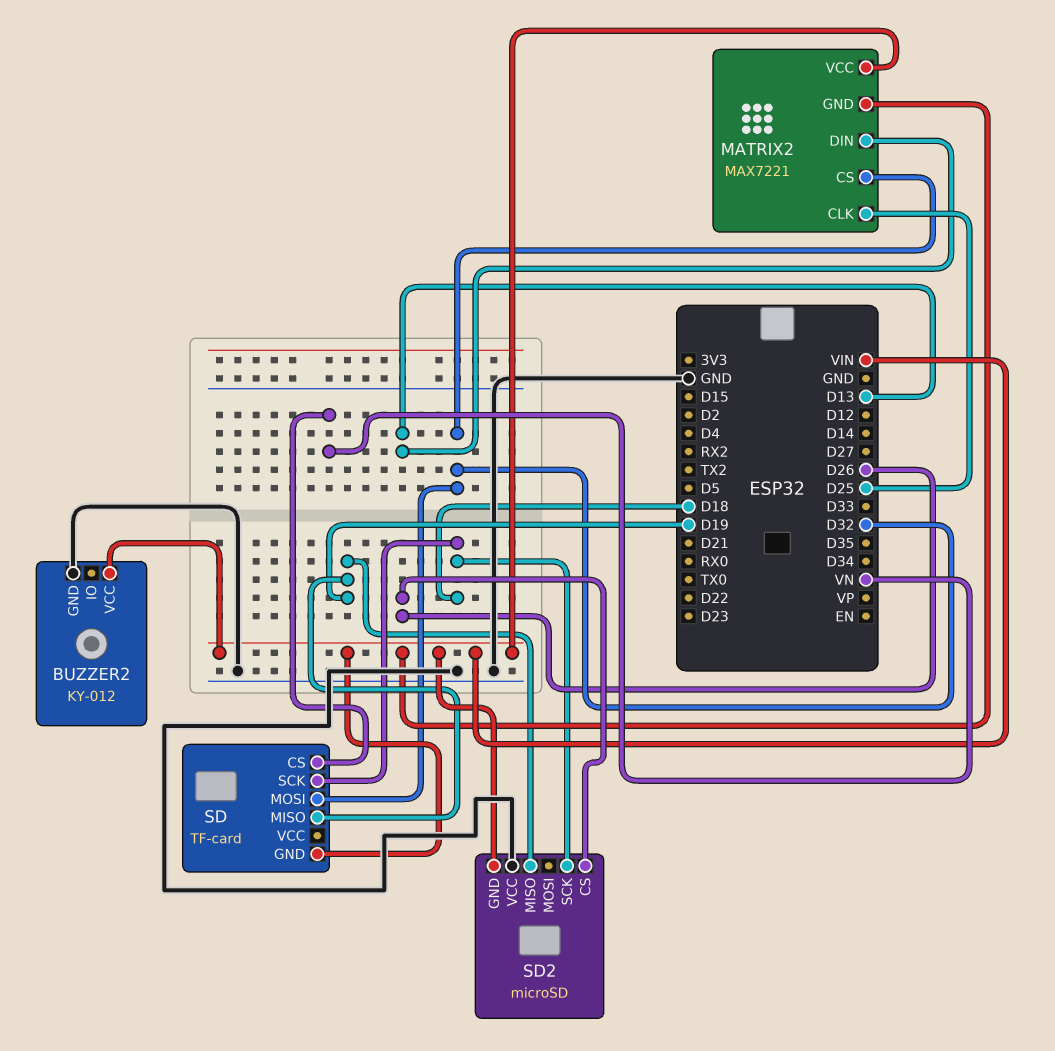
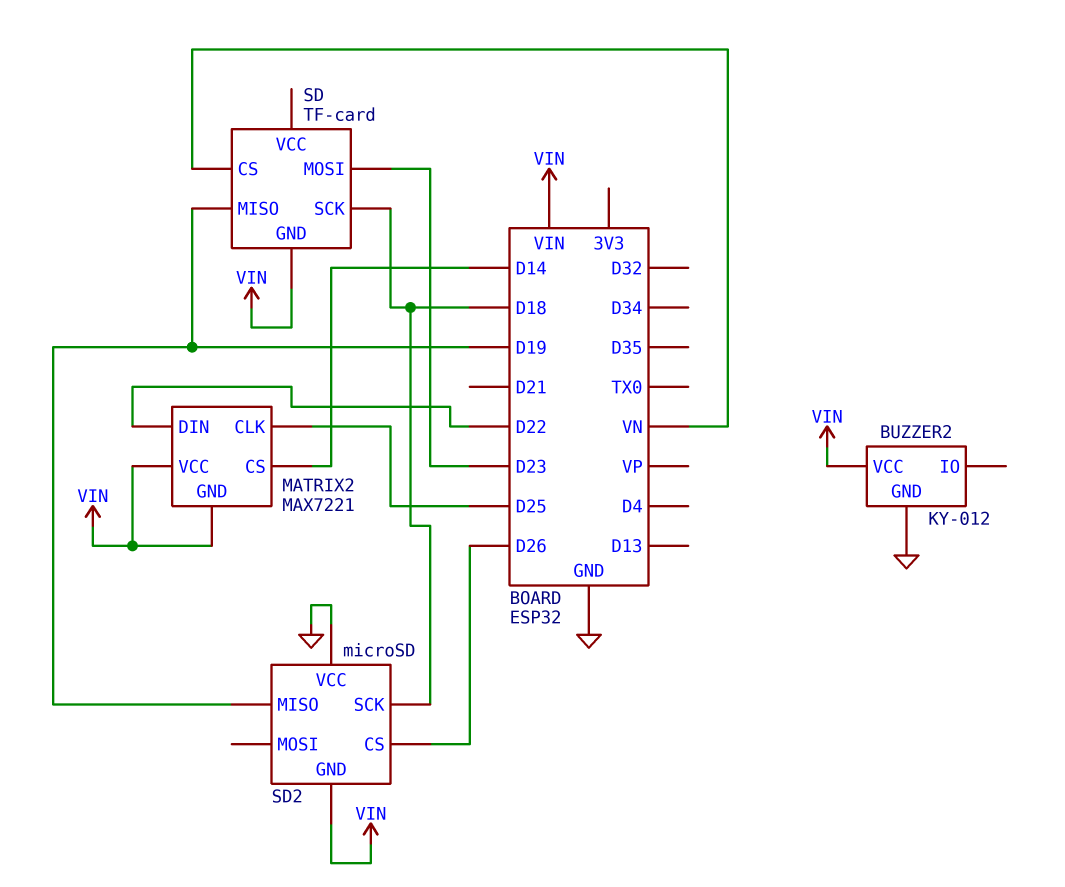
MATRIX2 pin CS: D32 -> D14
MATRIX2 pin DIN: D13 -> D22
SD pin MOSI: D32 -> D23

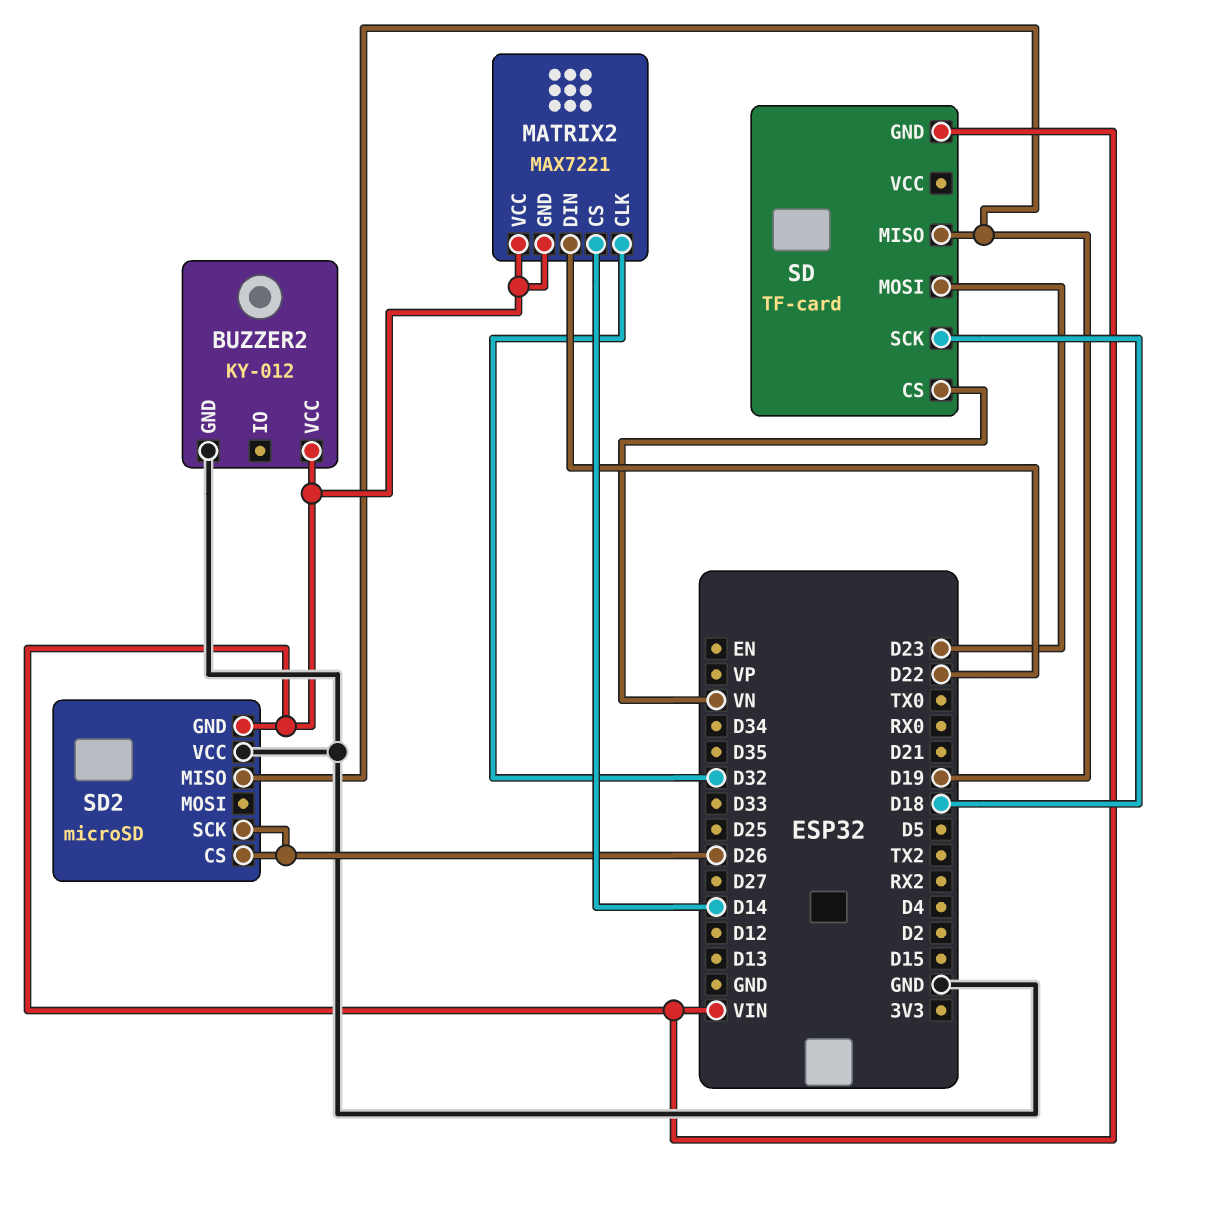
MATRIX2 pin CLK: D25 -> D32
SD2 pin SCK: D18 -> D26

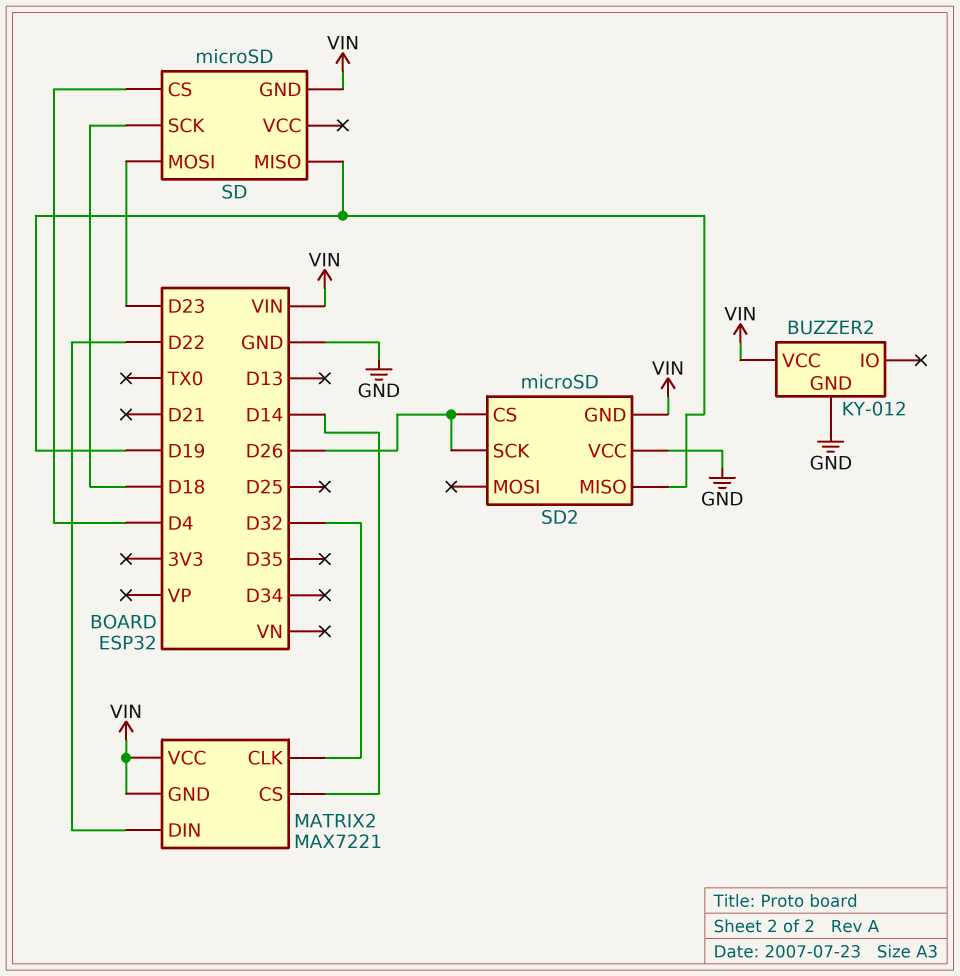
SD: TF-card -> microSD
SD pin CS: VN -> D4

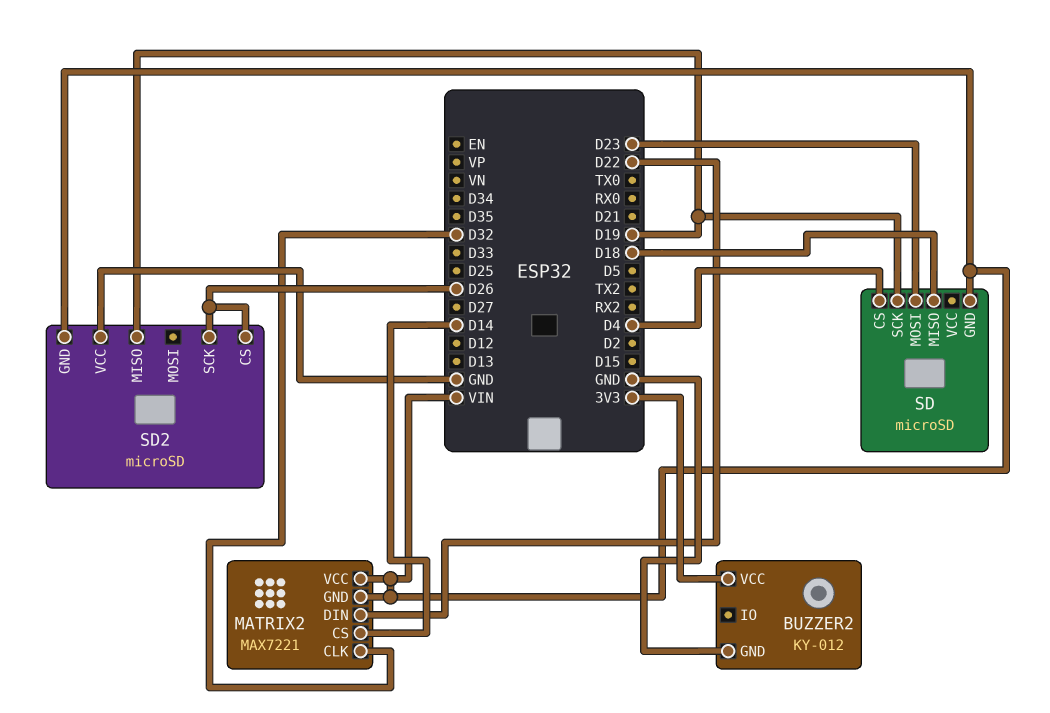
BUZZER2 pin VCC: VIN -> 3V3
SD pin MISO: D19 -> D18
SD pin SCK: D18 -> D19

